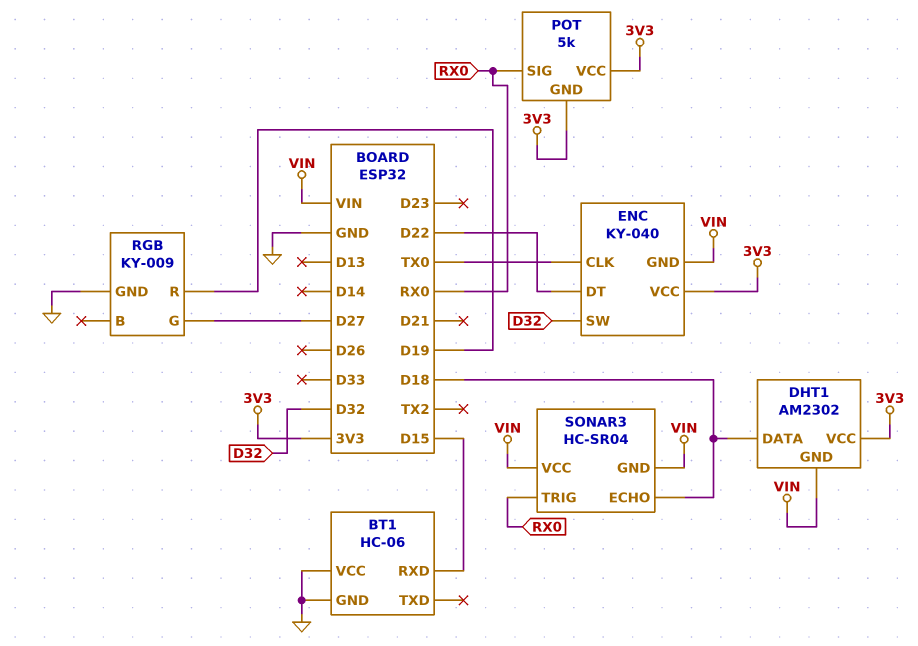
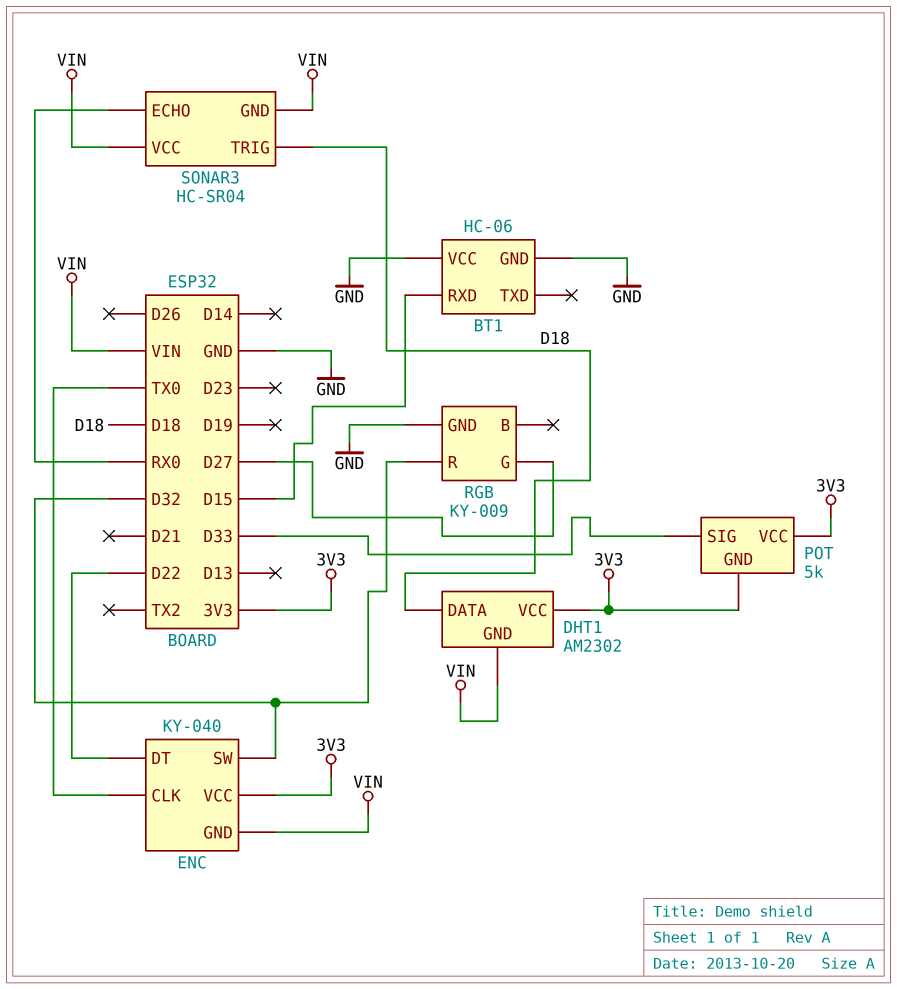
POT pin SIG: RX0 -> D33
RGB pin R: D19 -> D32
SONAR3 pin ECHO: D18 -> RX0
SONAR3 pin TRIG: RX0 -> D18

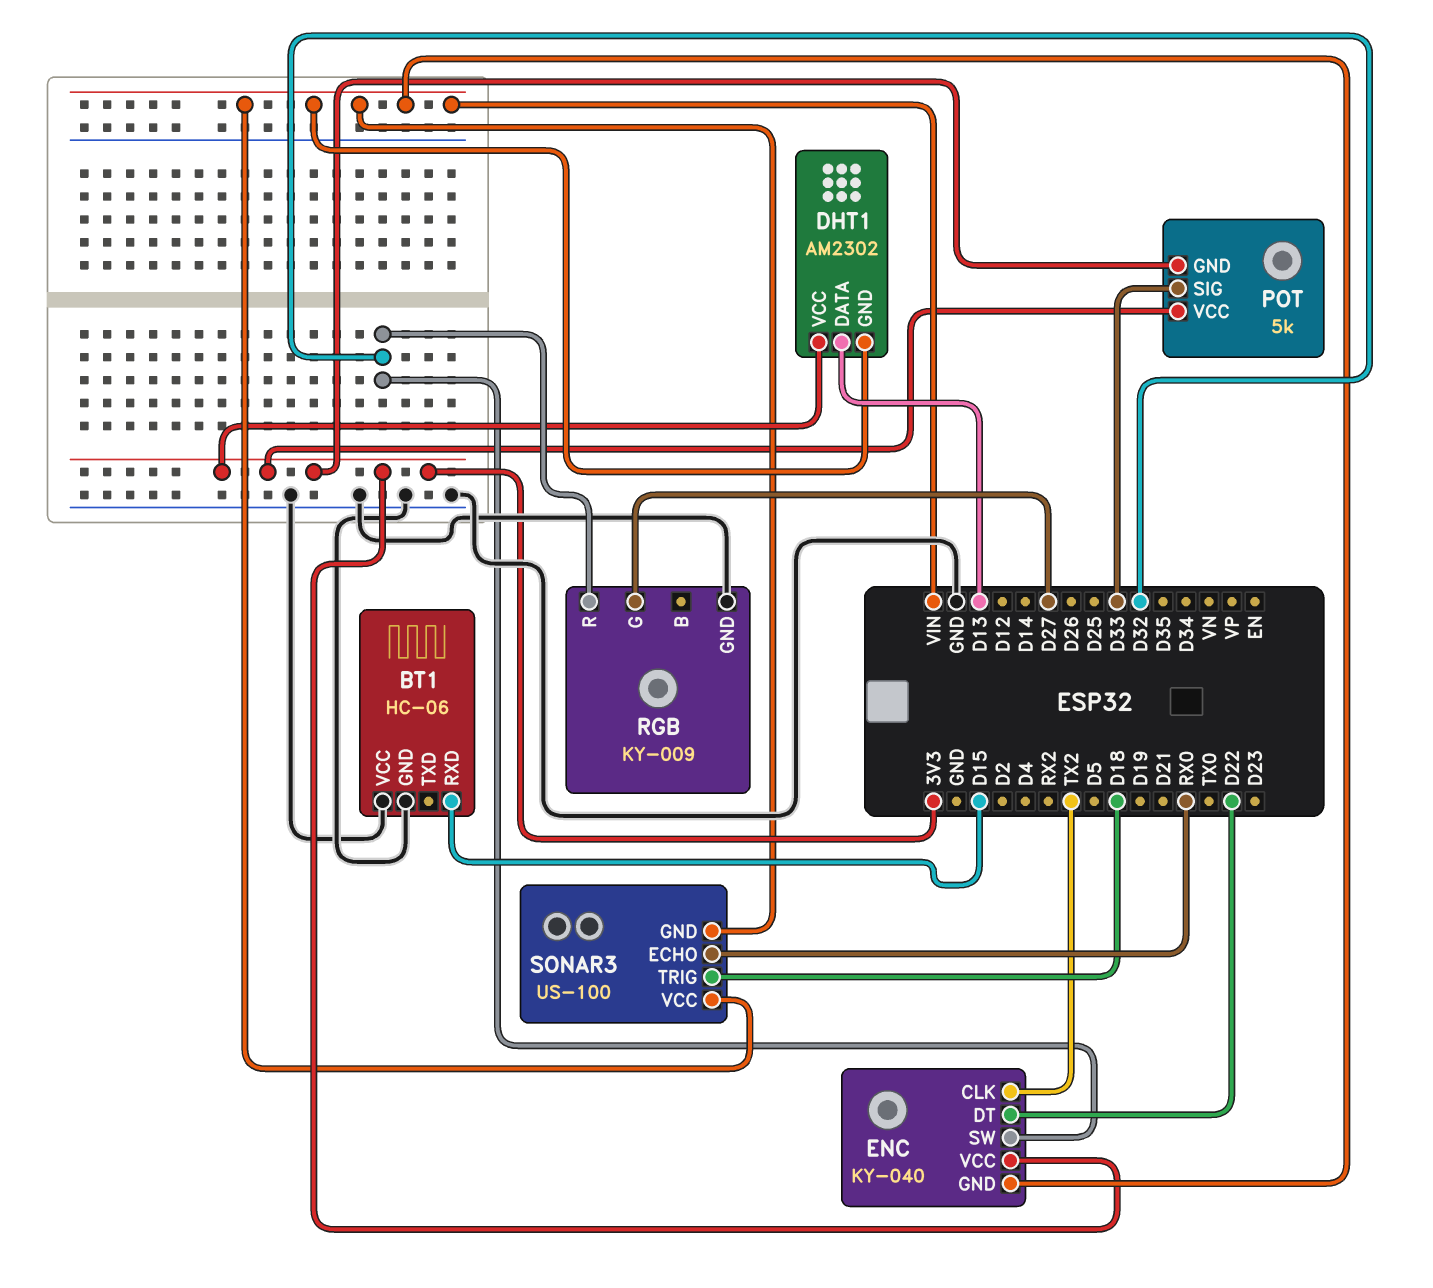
DHT1 pin DATA: D18 -> D13
ENC pin CLK: TX0 -> TX2
SONAR3: HC-SR04 -> US-100

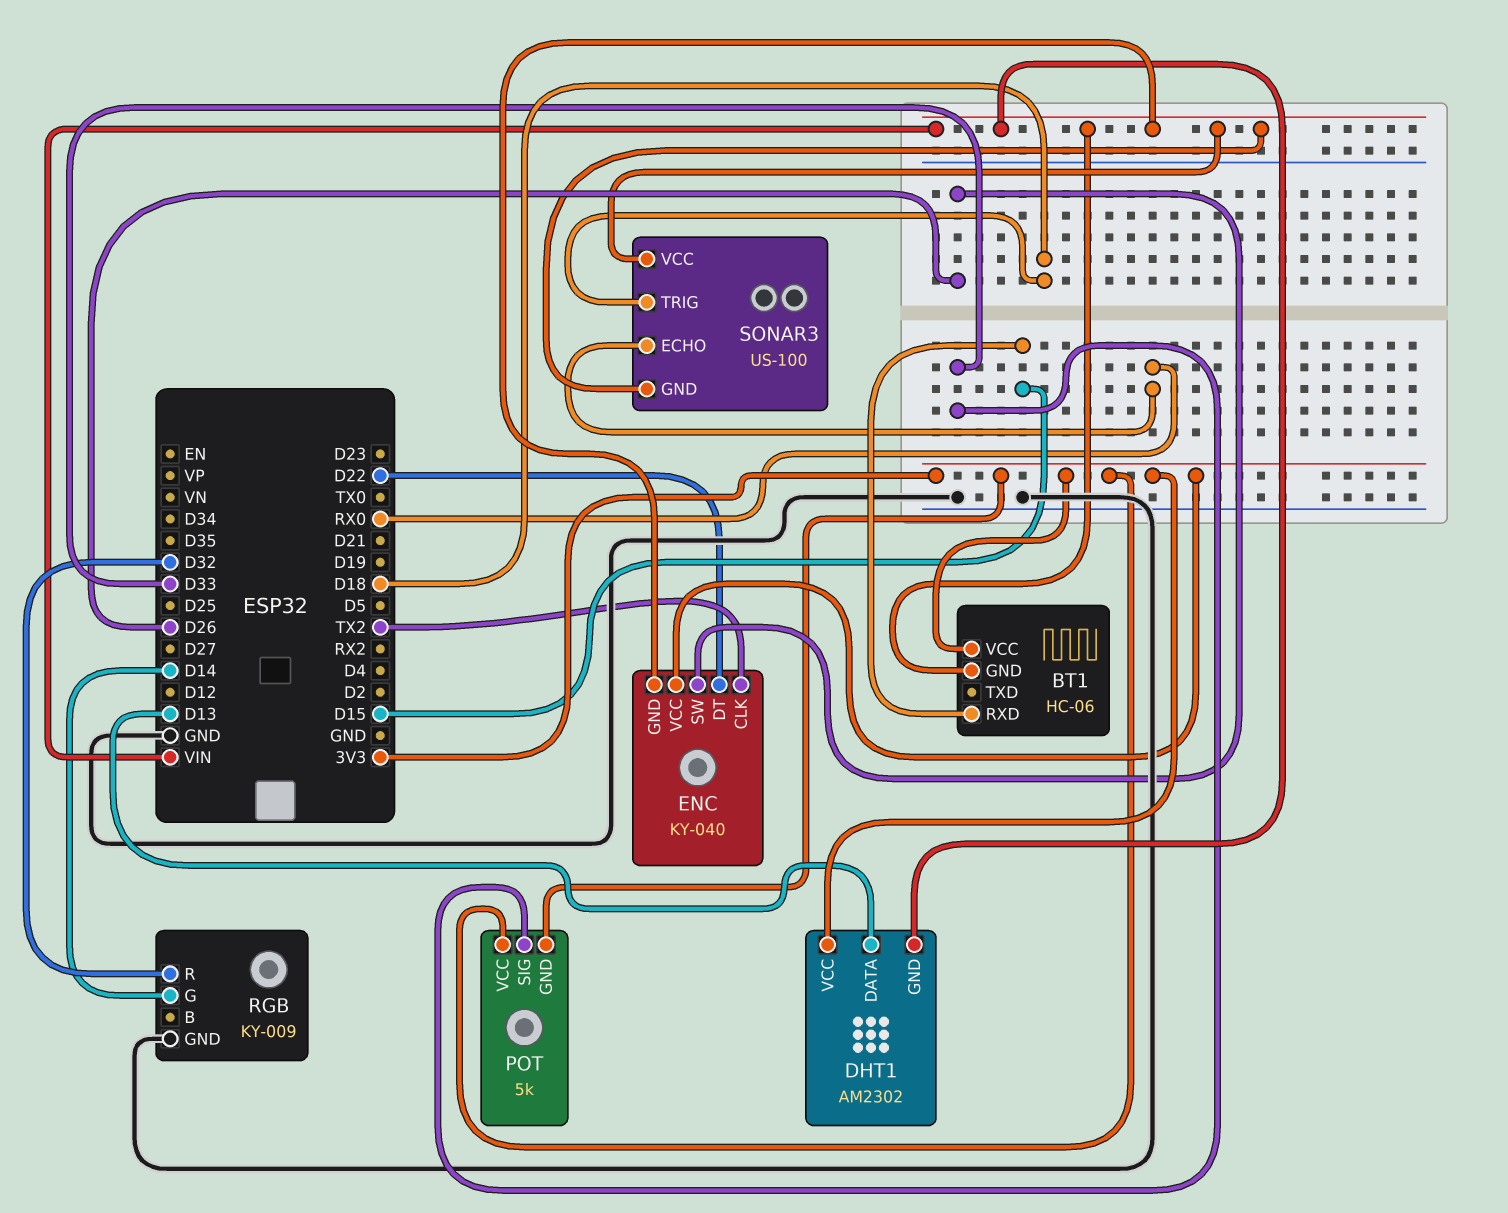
BT1 pin GND: GND -> VIN
BT1 pin VCC: GND -> 3V3
ENC pin SW: D32 -> D26
RGB pin G: D27 -> D14

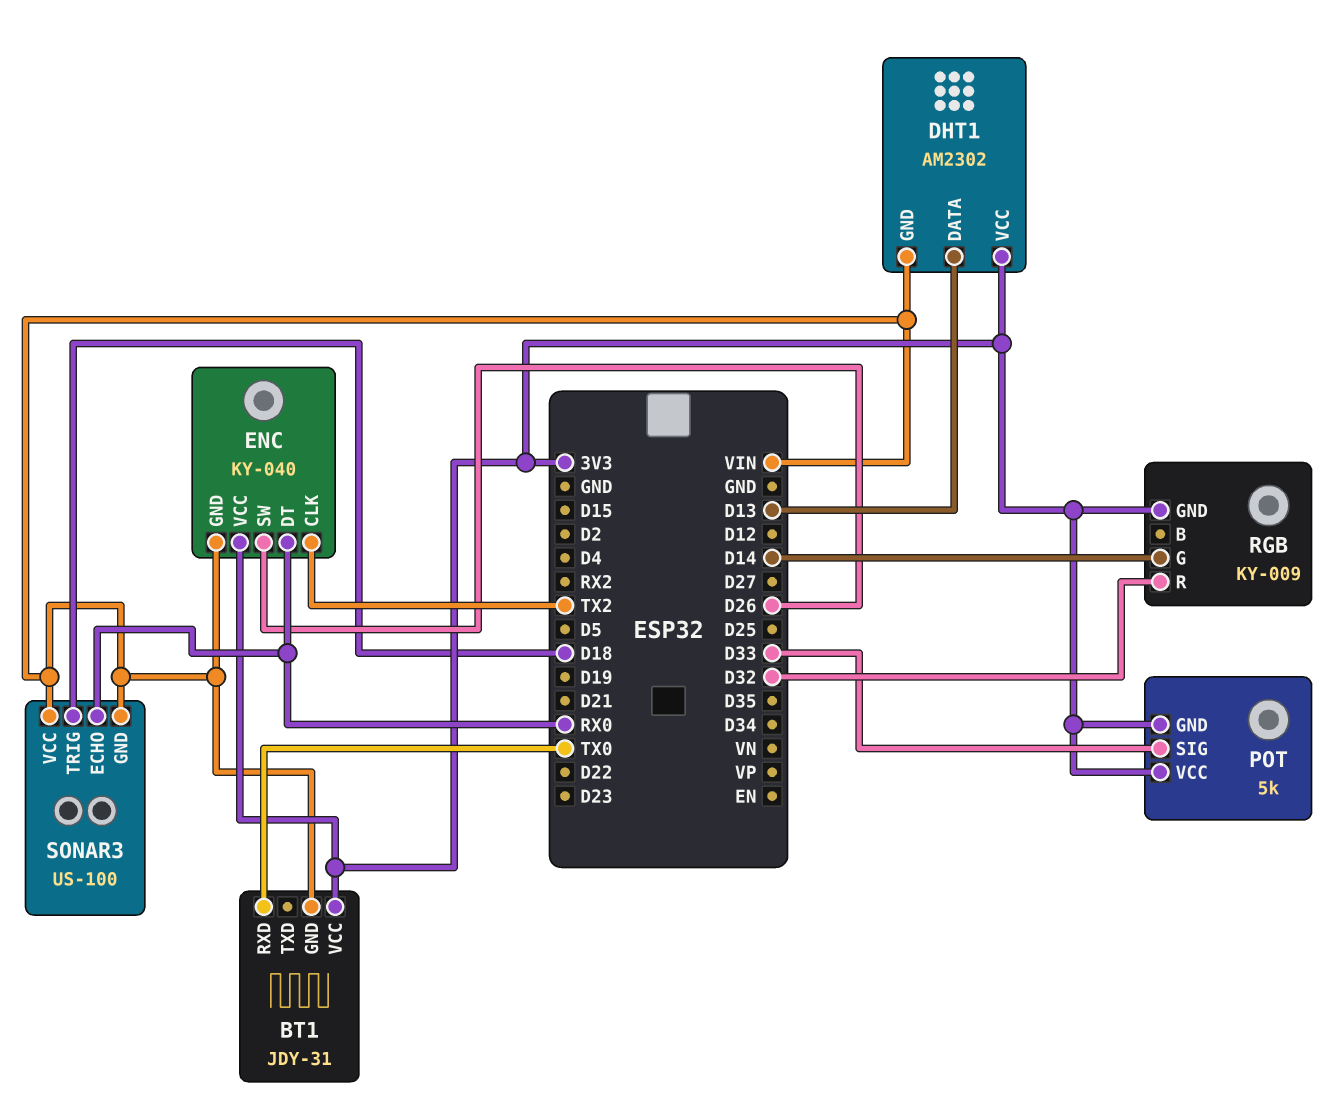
BT1: HC-06 -> JDY-31
BT1 pin RXD: D15 -> TX0
ENC pin DT: D22 -> RX0
RGB pin GND: GND -> 3V3

